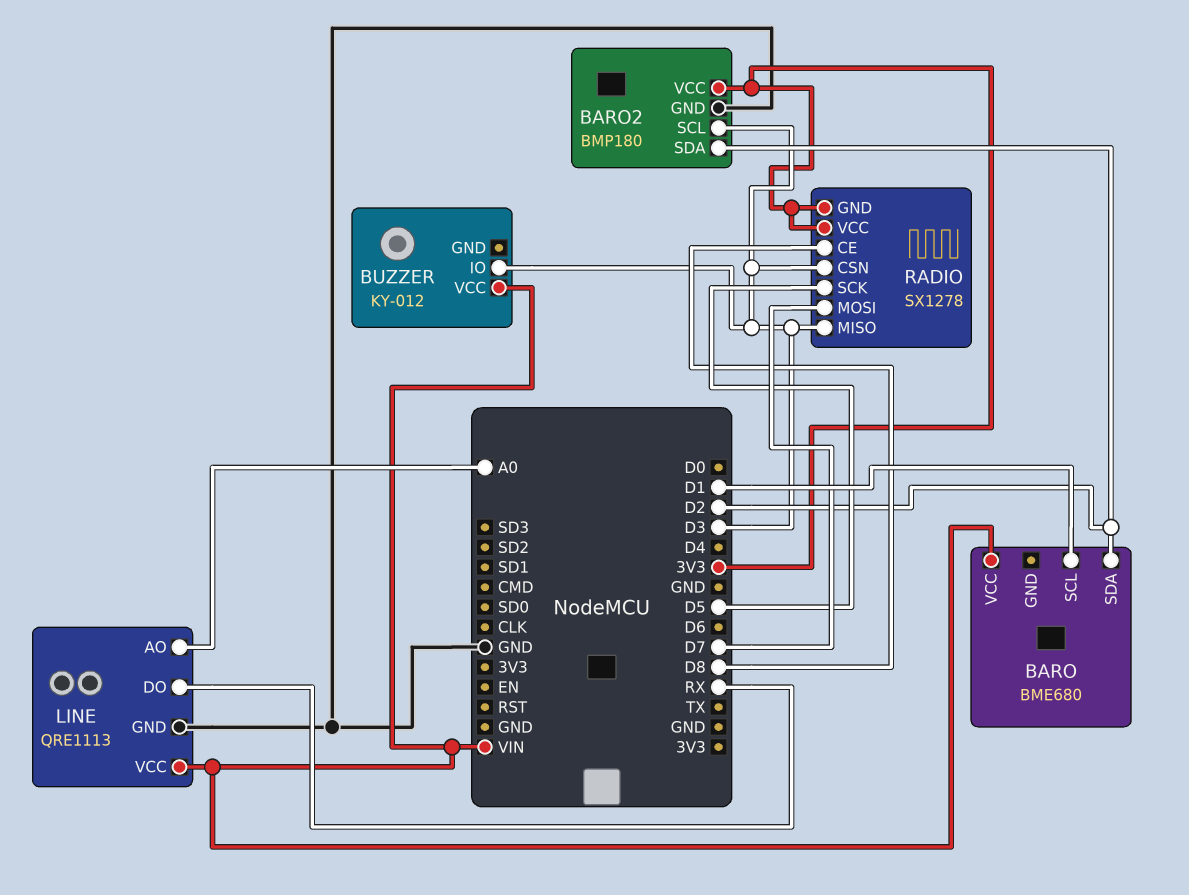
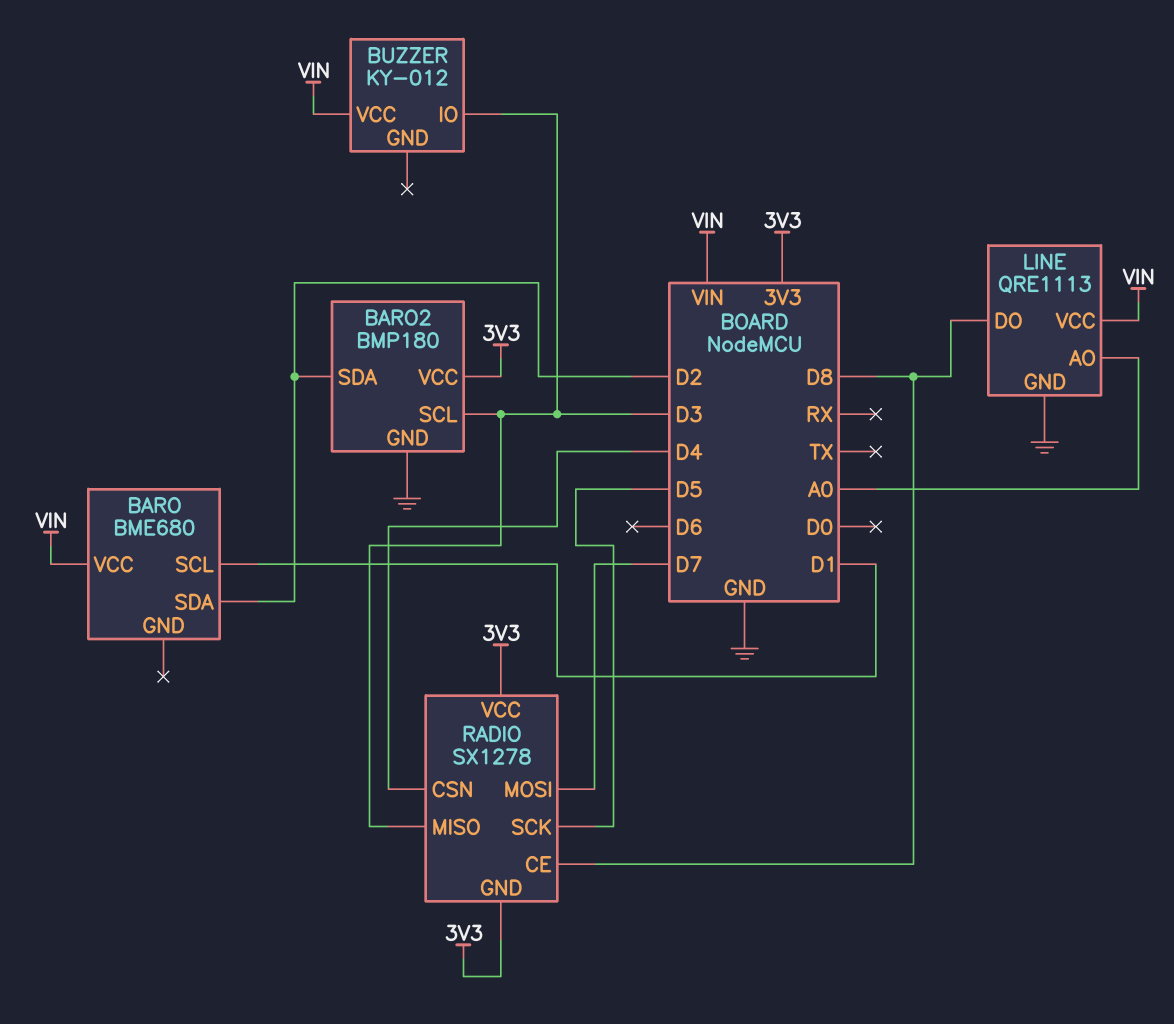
LINE pin DO: RX -> D8
RADIO pin CSN: D3 -> D4

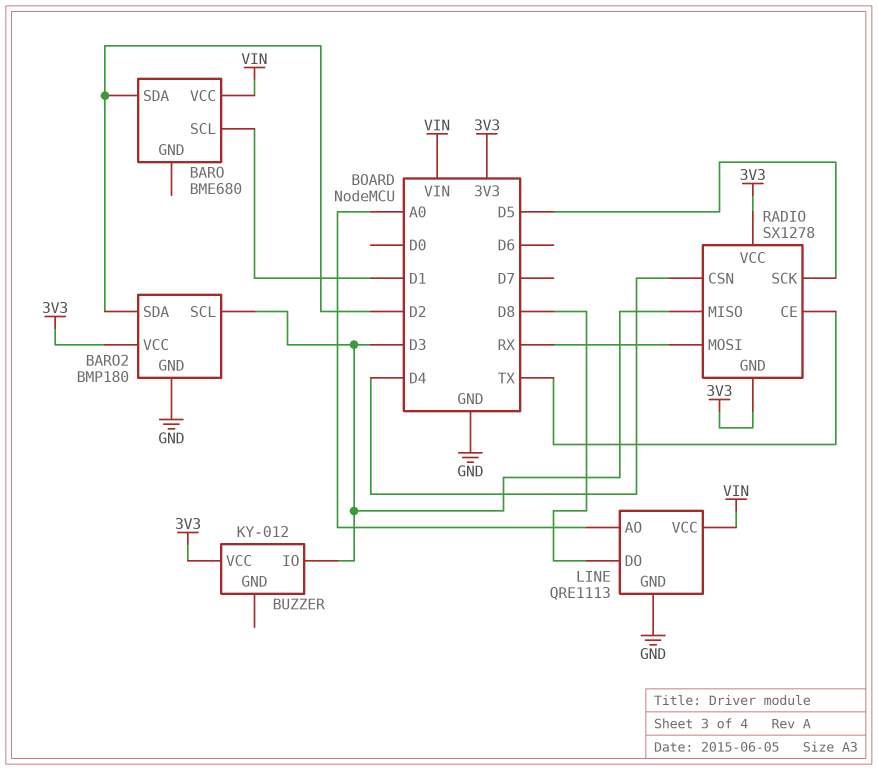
BUZZER pin VCC: VIN -> 3V3
RADIO pin CE: D8 -> TX
RADIO pin MOSI: D7 -> RX

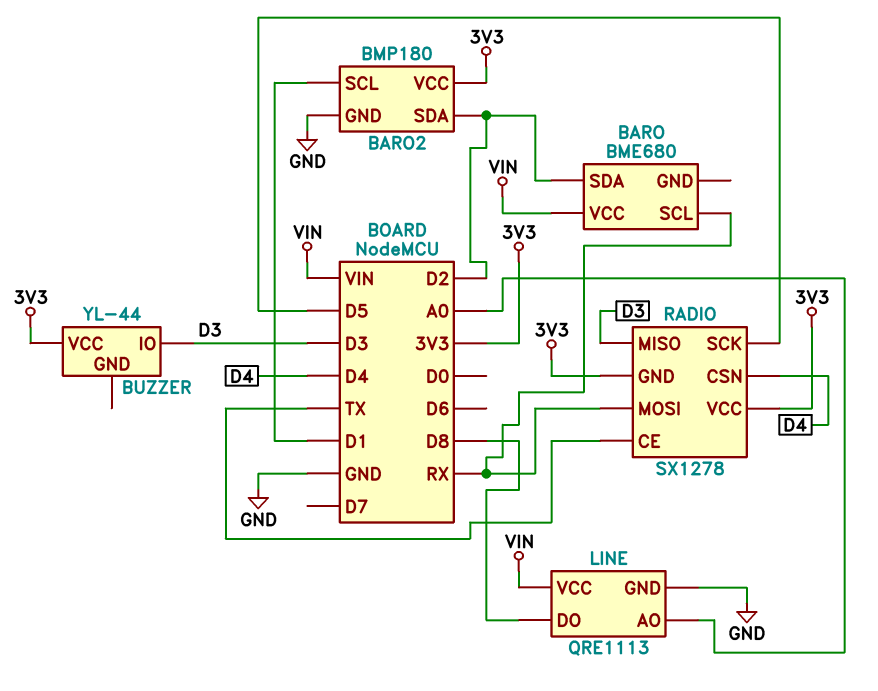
BARO pin SCL: D1 -> RX
BARO2 pin SCL: D3 -> D1
BUZZER: KY-012 -> YL-44

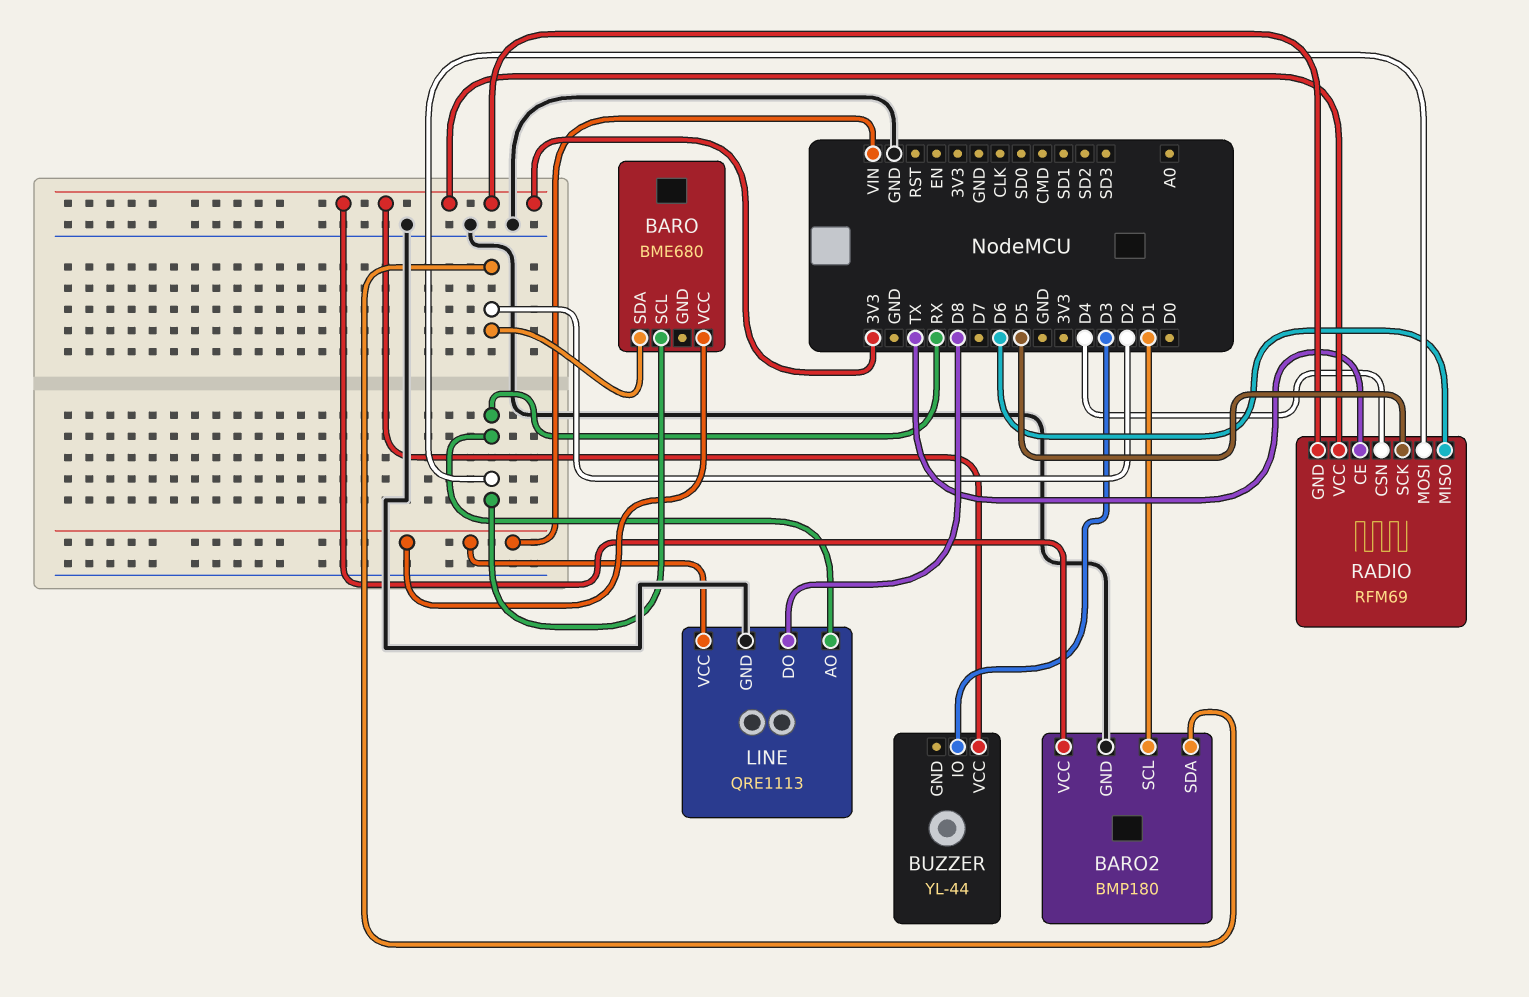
LINE pin AO: A0 -> RX
RADIO: SX1278 -> RFM69
RADIO pin MISO: D3 -> D6

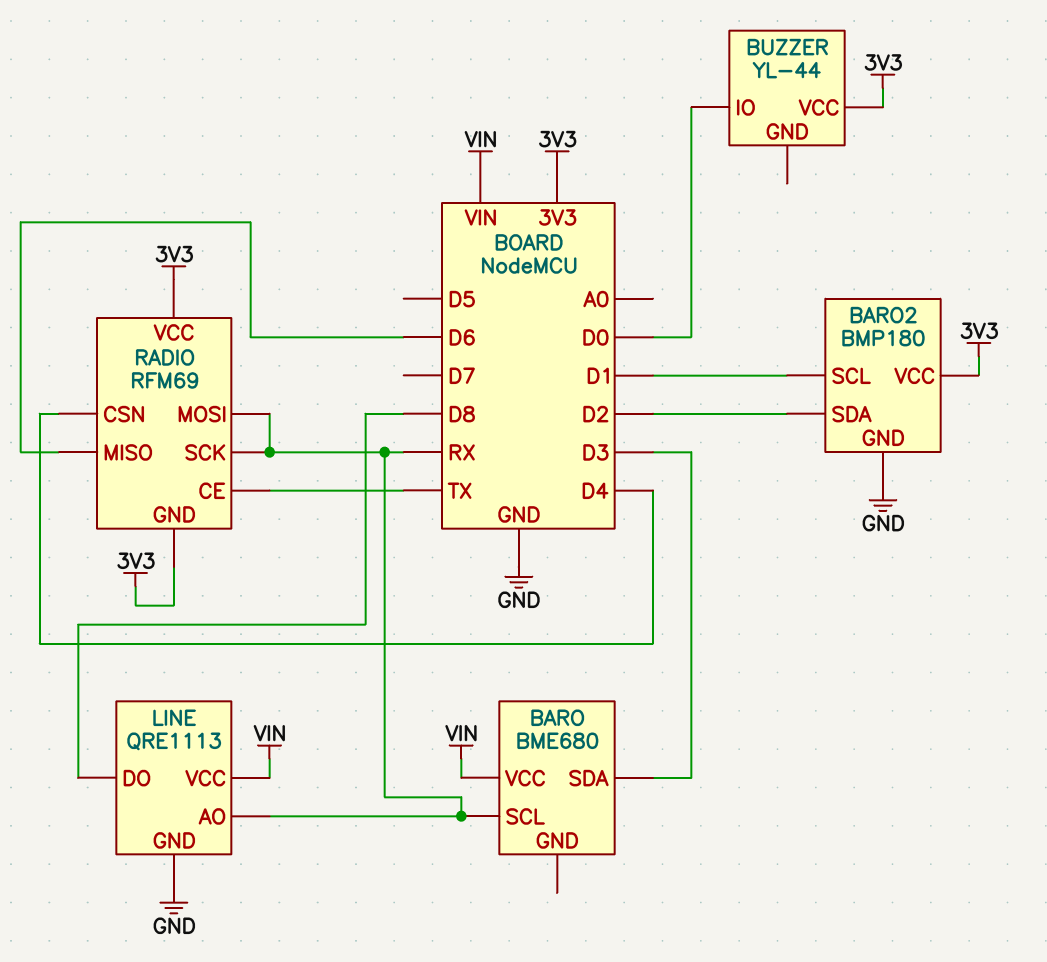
BARO pin SDA: D2 -> D3
BUZZER pin IO: D3 -> D0
RADIO pin SCK: D5 -> RX

